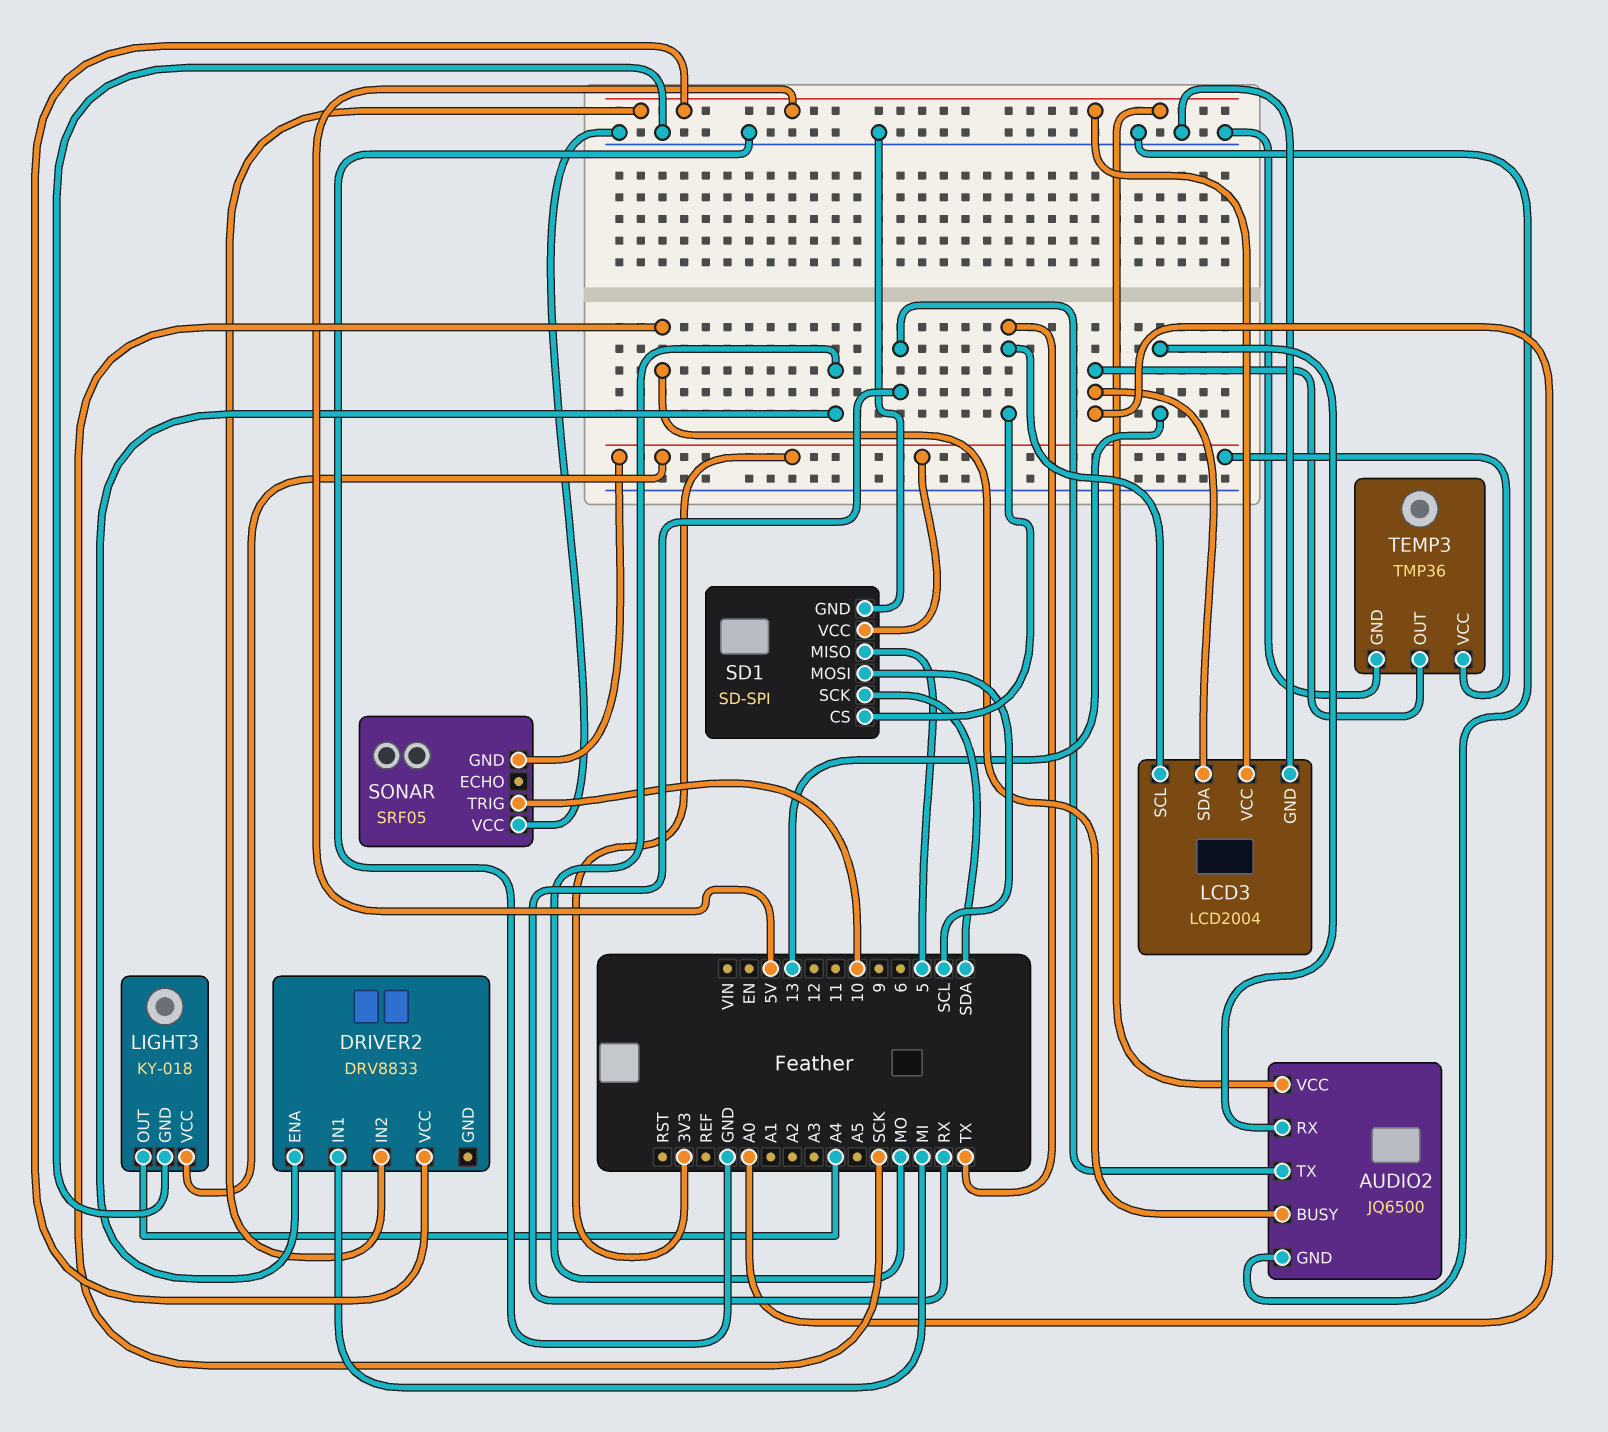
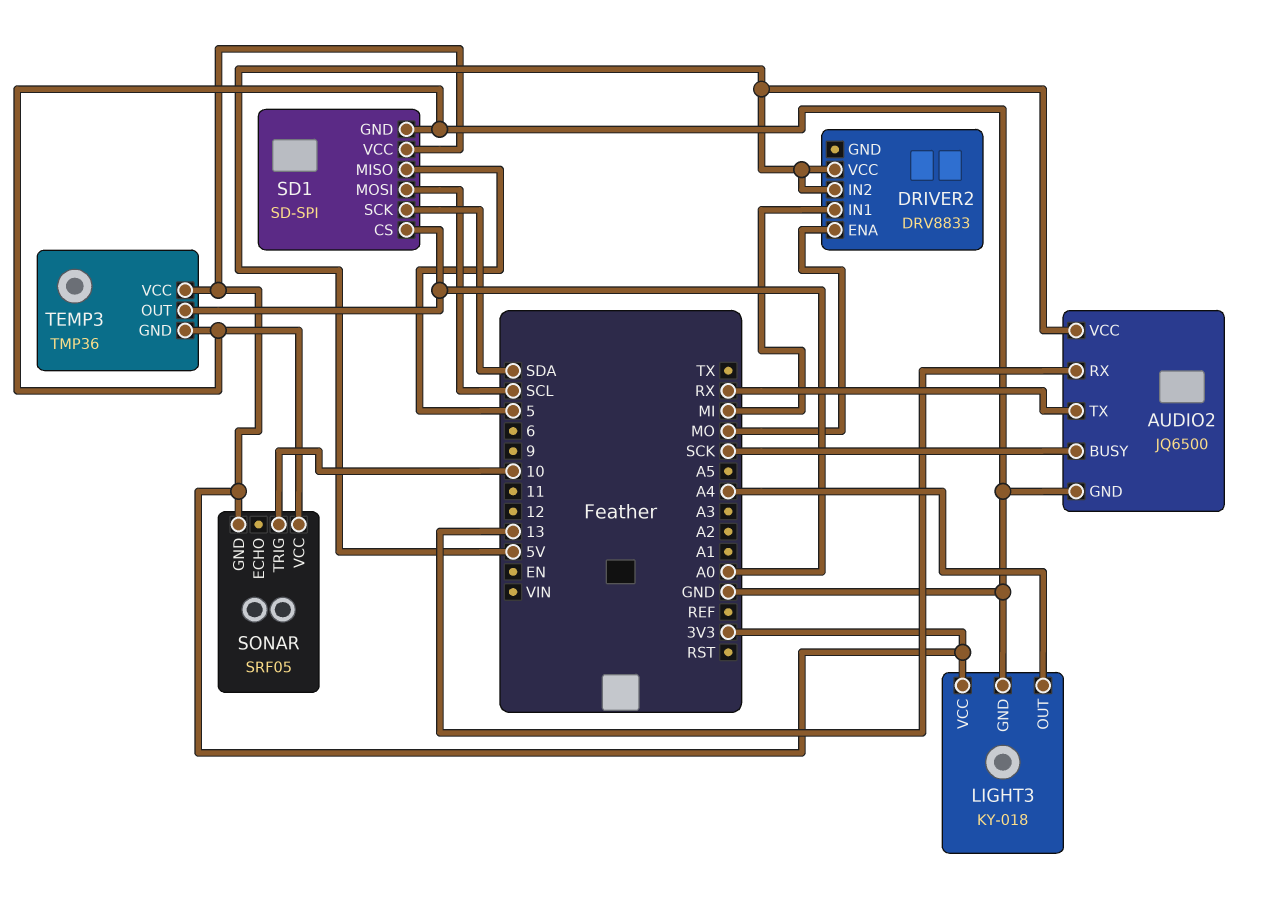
LCD3: LCD2004 -> none
LCD3 pin GND: GND -> none
LCD3 pin SCL: TX -> none
LCD3 pin SDA: A0 -> none
LCD3 pin VCC: 5V -> none
SD1 pin CS: TX -> A0

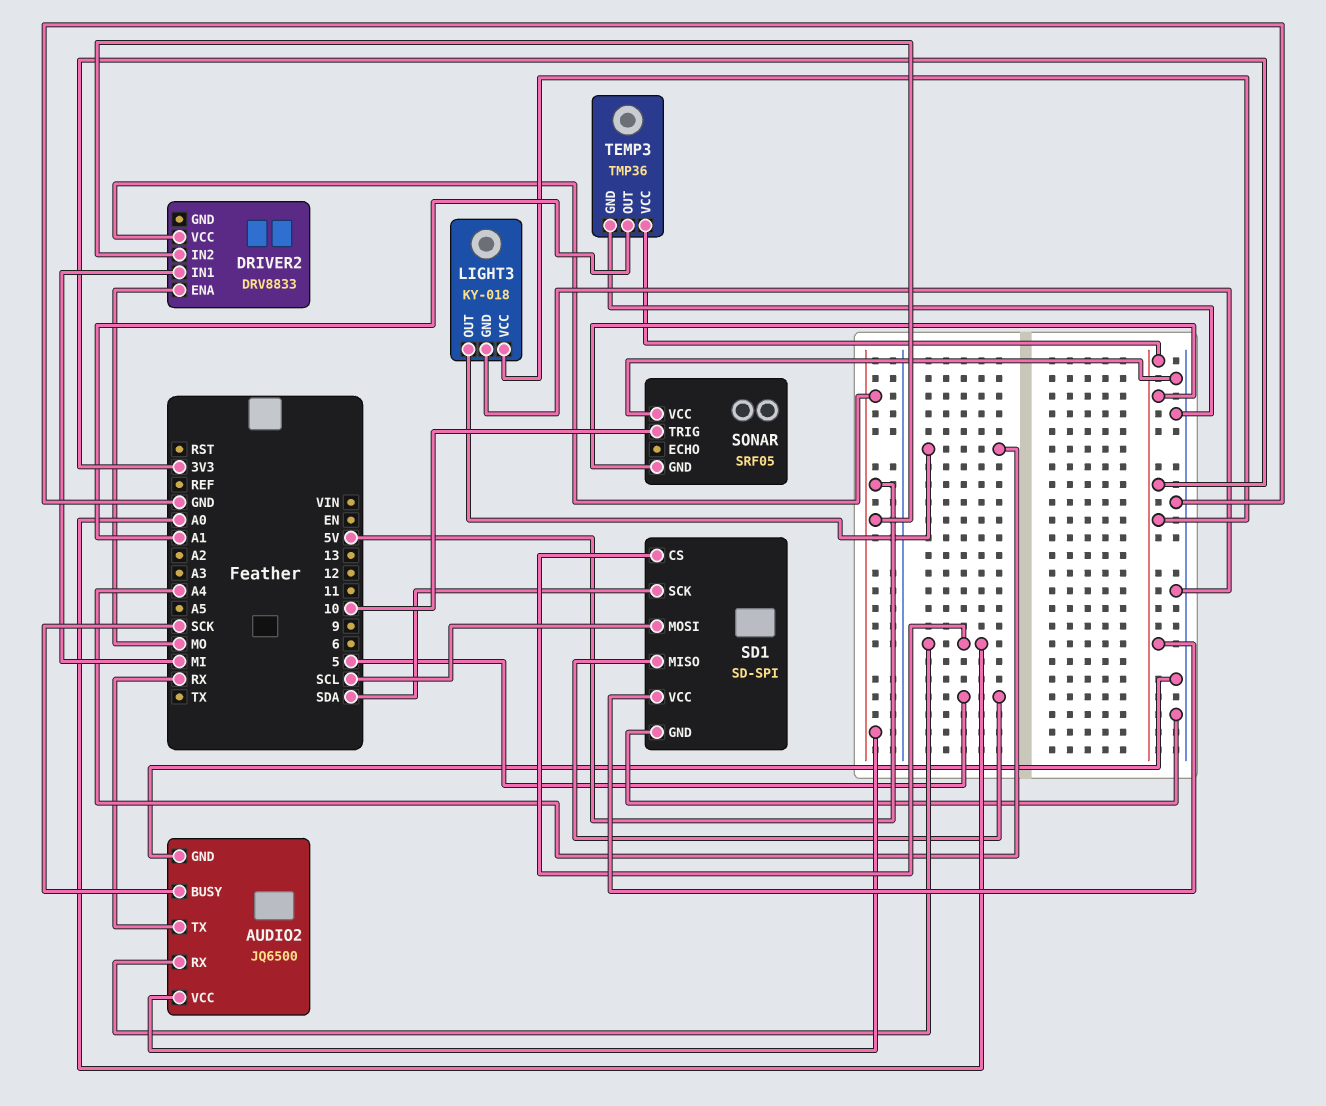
AUDIO2 pin RX: 13 -> A0
TEMP3 pin OUT: A0 -> A1

